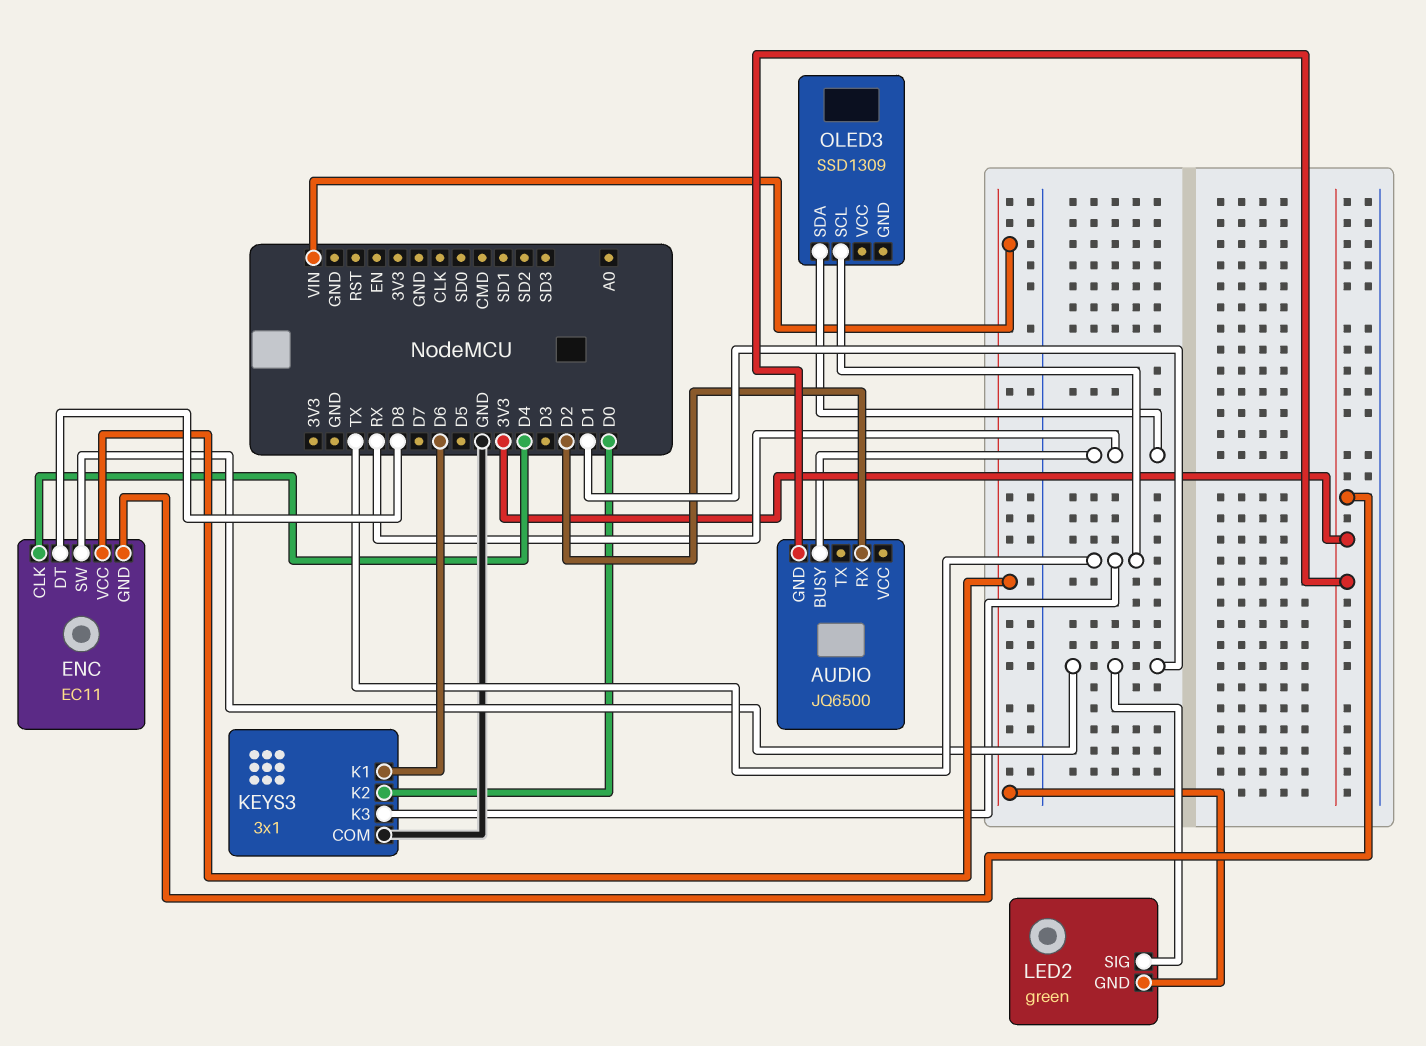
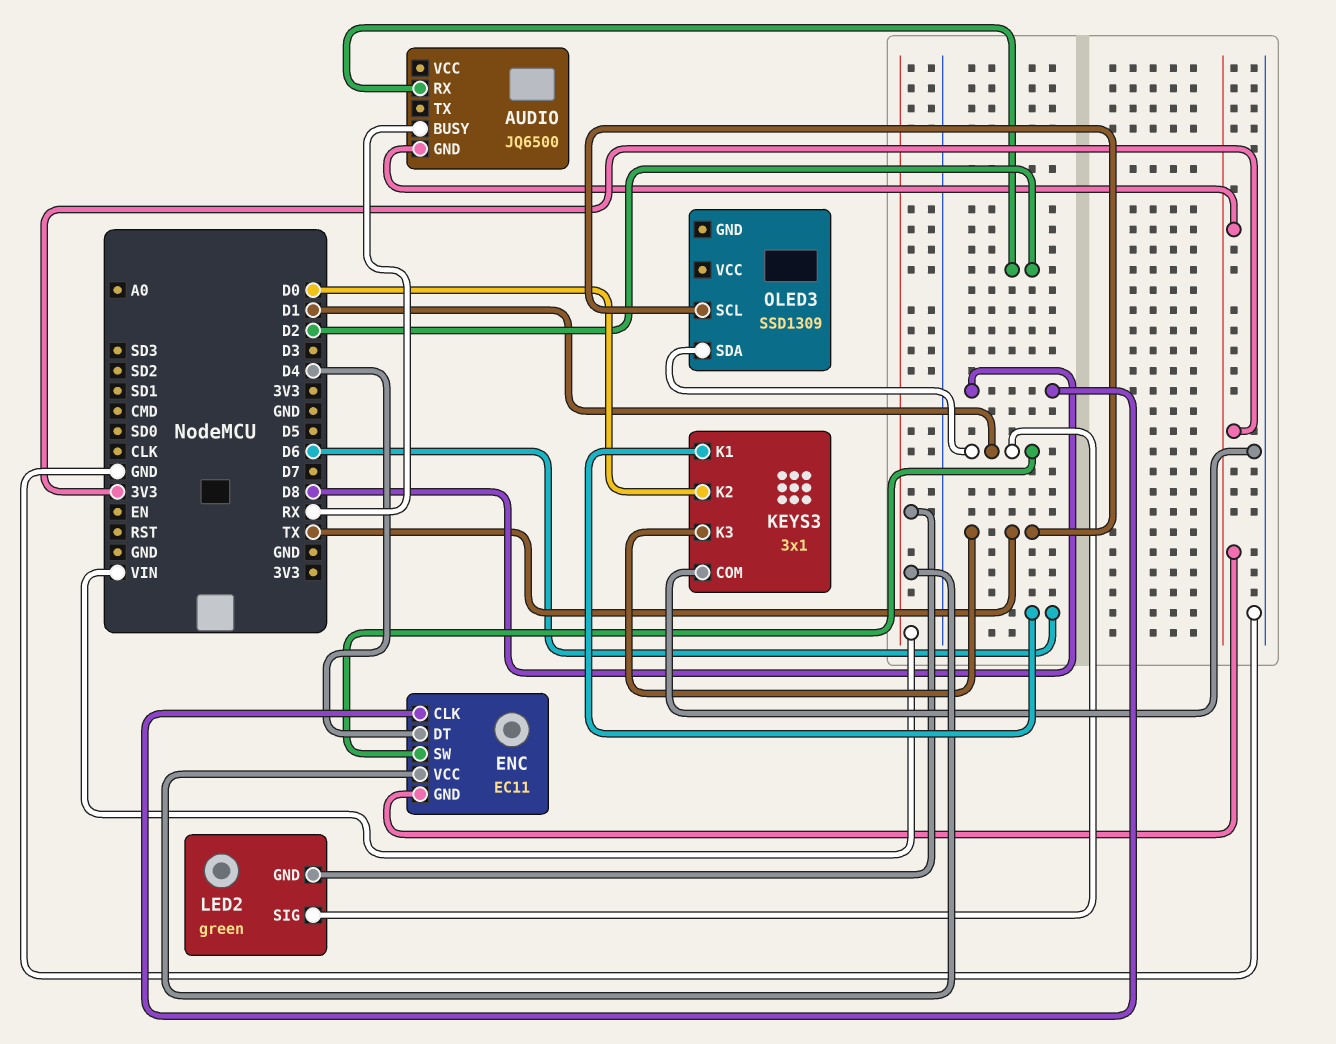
ENC pin CLK: D4 -> D8
ENC pin DT: D8 -> D4
OLED3 pin SDA: RX -> D1

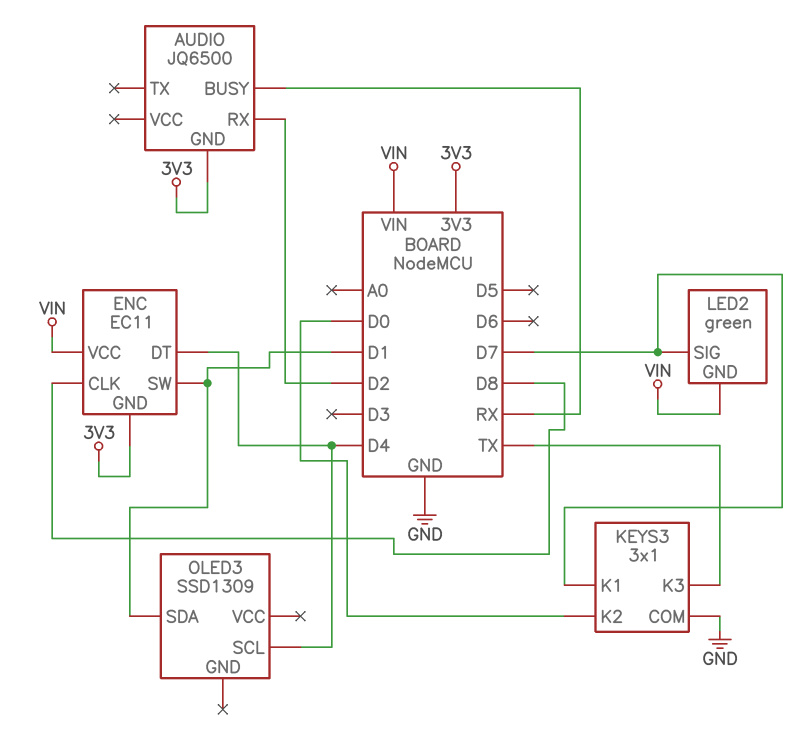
KEYS3 pin K1: D6 -> D7
LED2 pin SIG: D1 -> D7
OLED3 pin SCL: TX -> D4

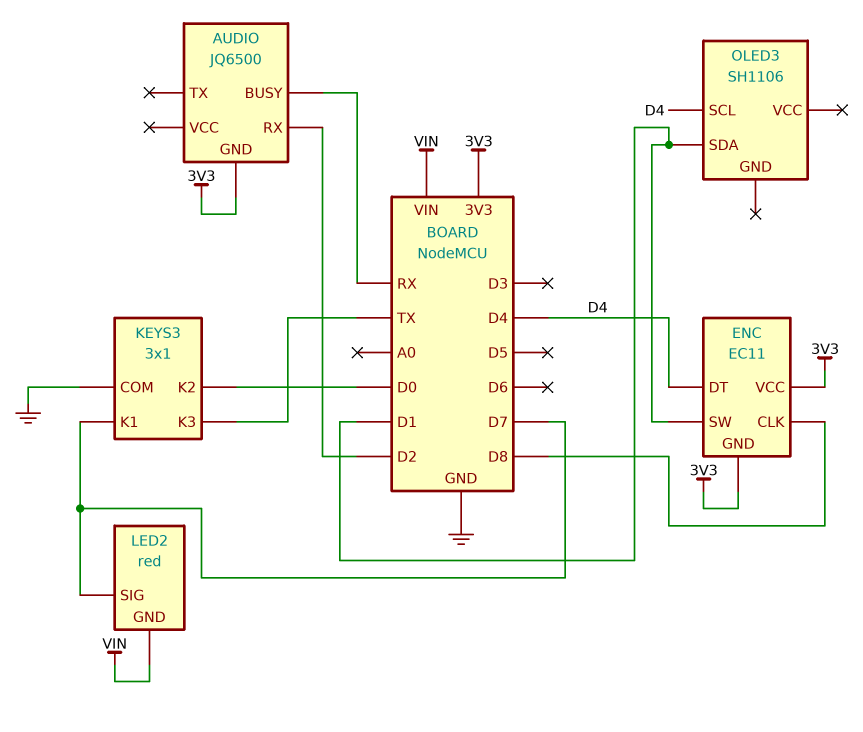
ENC pin VCC: VIN -> 3V3
LED2: green -> red
OLED3: SSD1309 -> SH1106

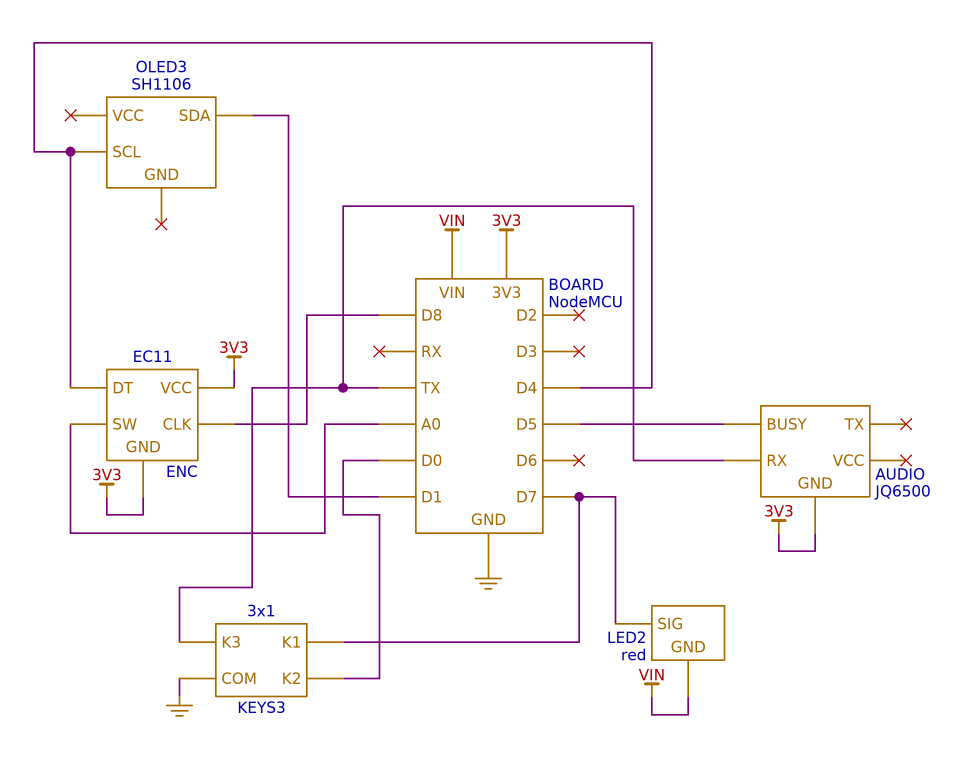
AUDIO pin BUSY: RX -> D5
AUDIO pin RX: D2 -> TX
ENC pin SW: D1 -> A0

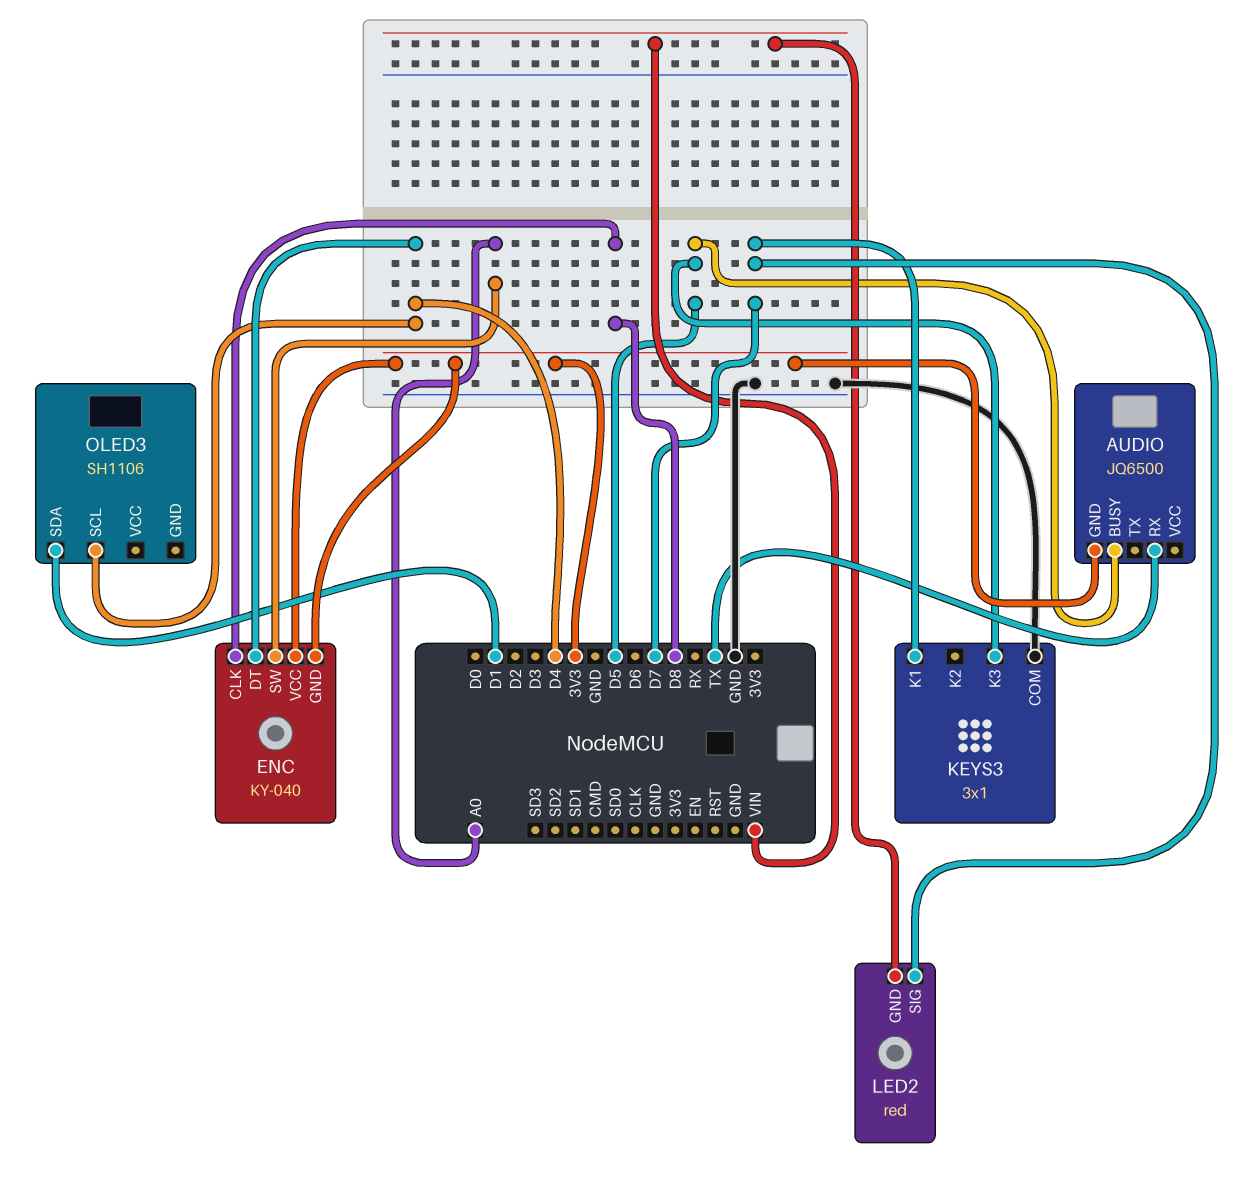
ENC: EC11 -> KY-040
KEYS3 pin K2: D0 -> none
KEYS3 pin K3: TX -> D5

